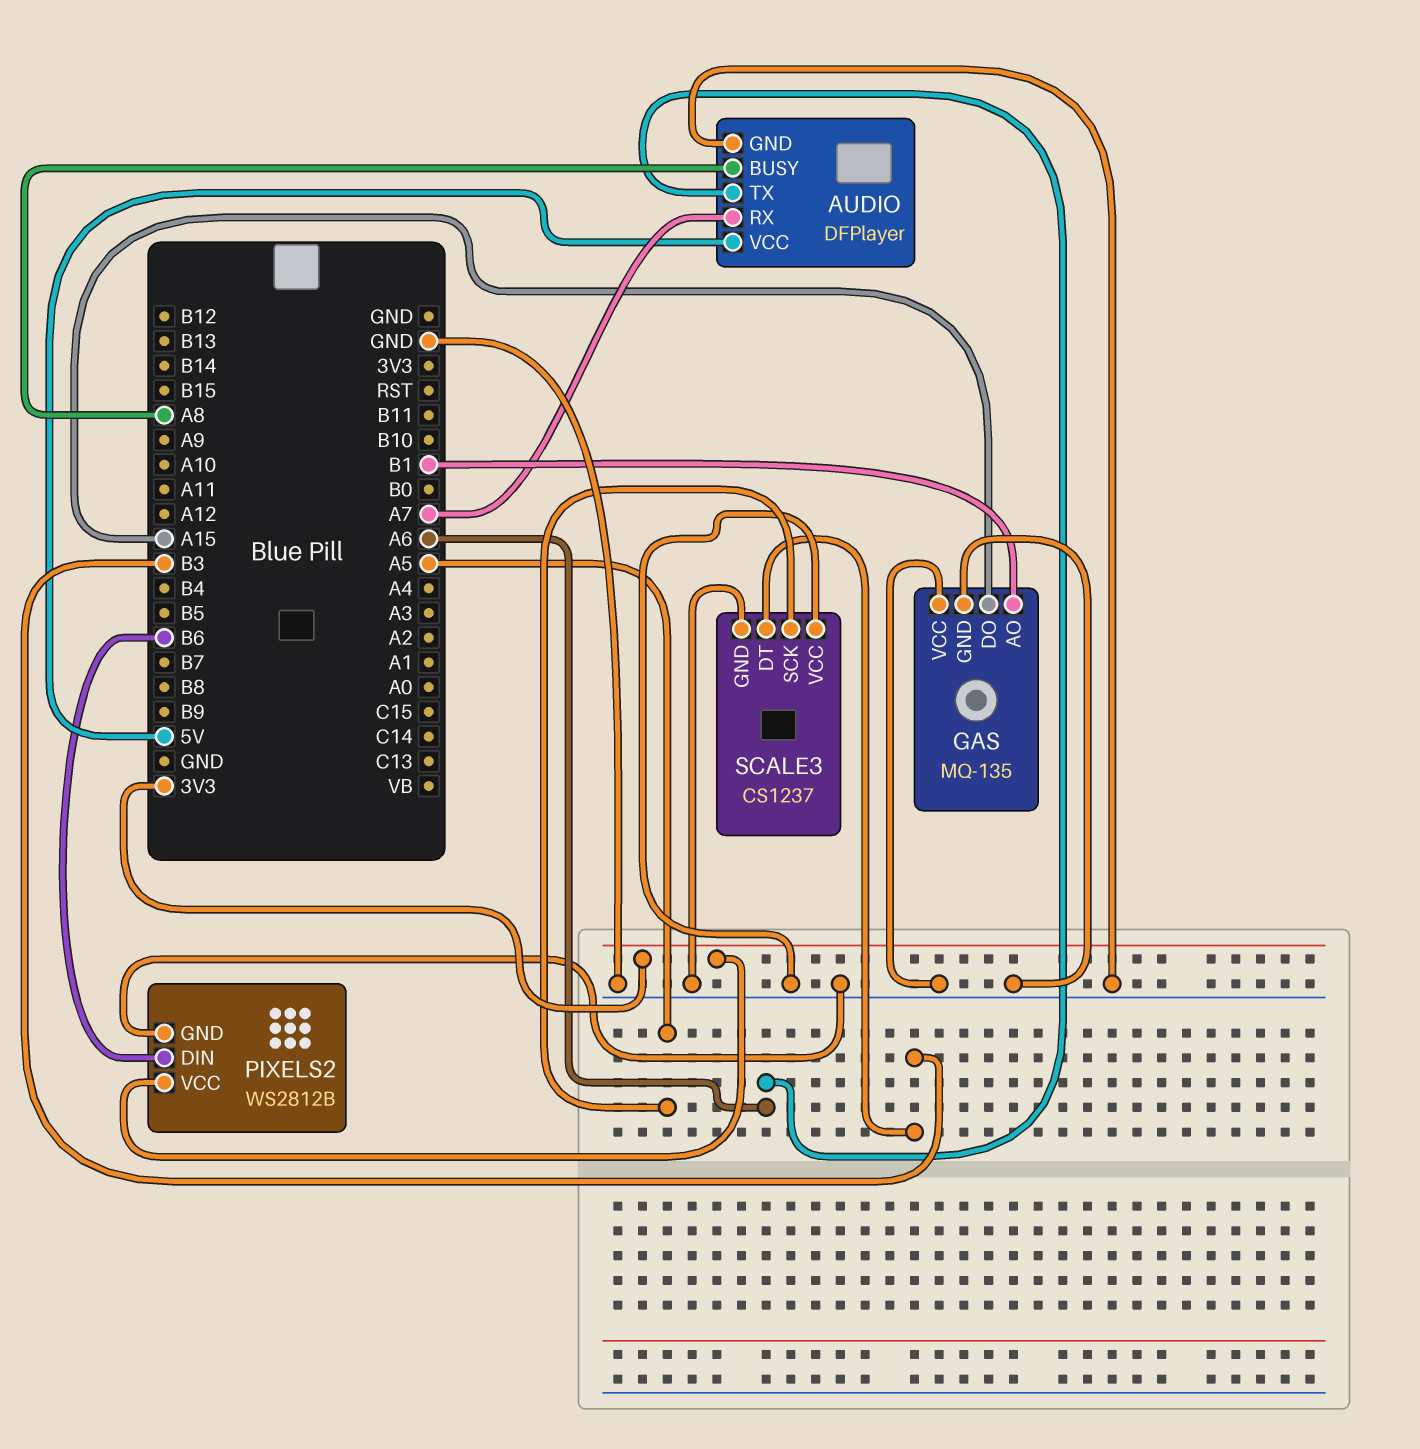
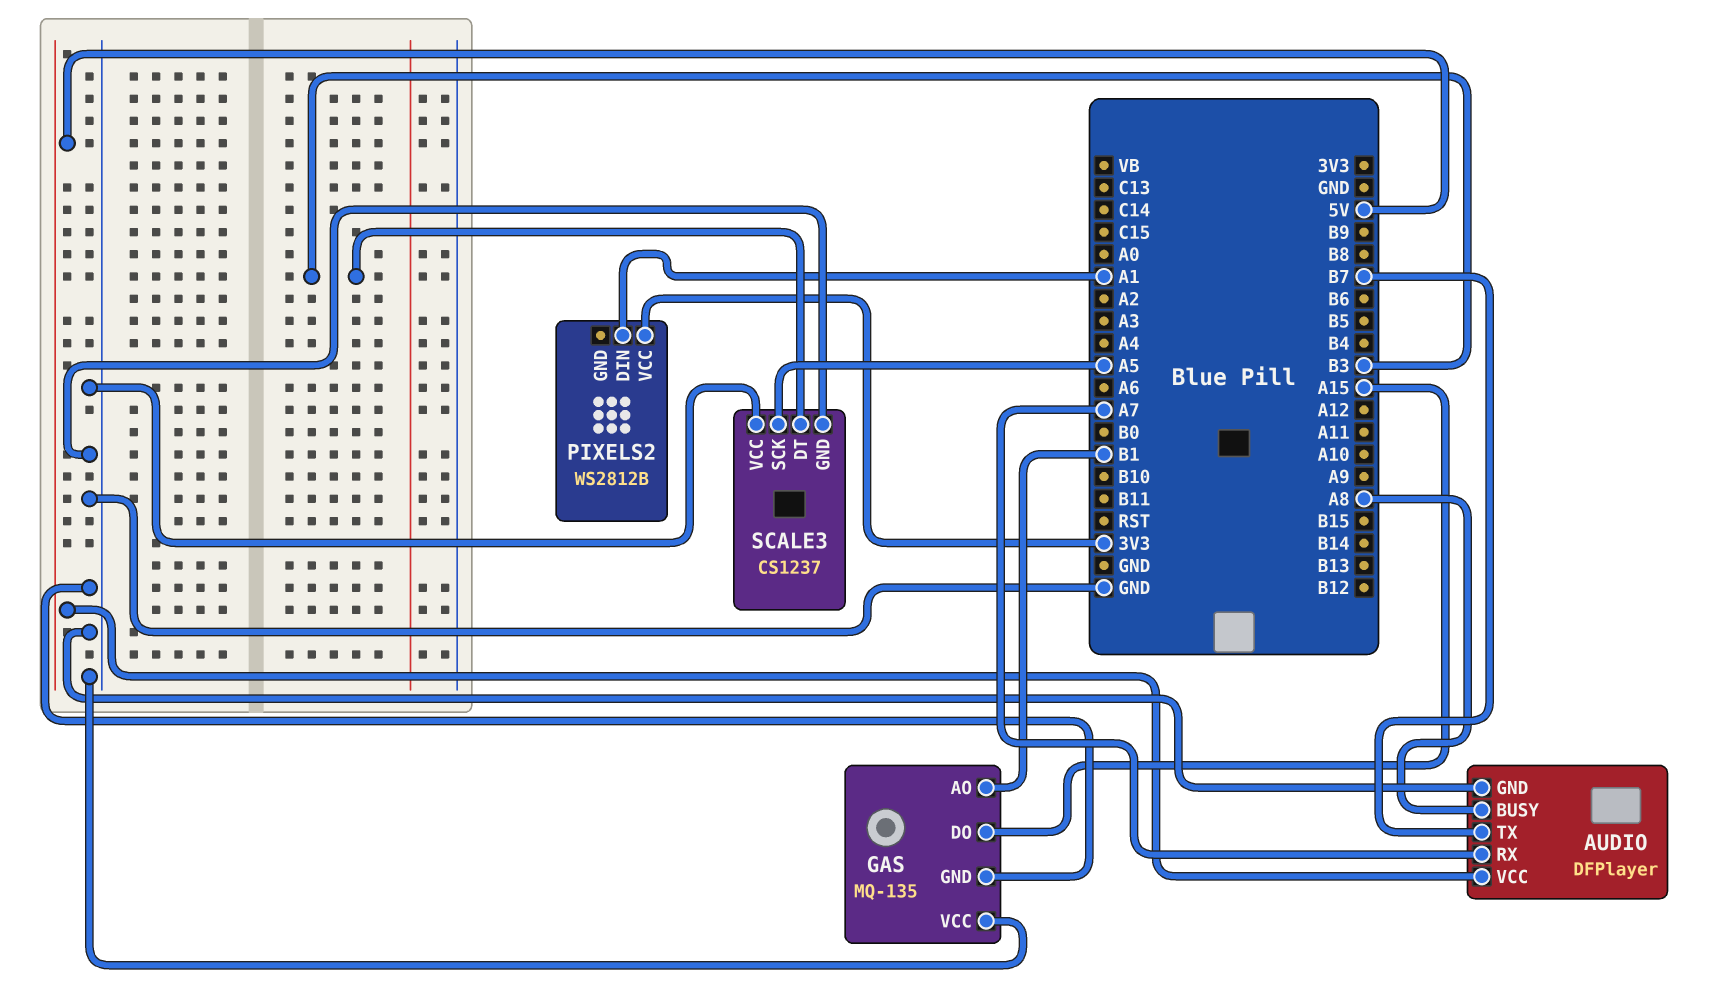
AUDIO pin TX: A6 -> B7
PIXELS2 pin DIN: B6 -> A1
PIXELS2 pin GND: GND -> none

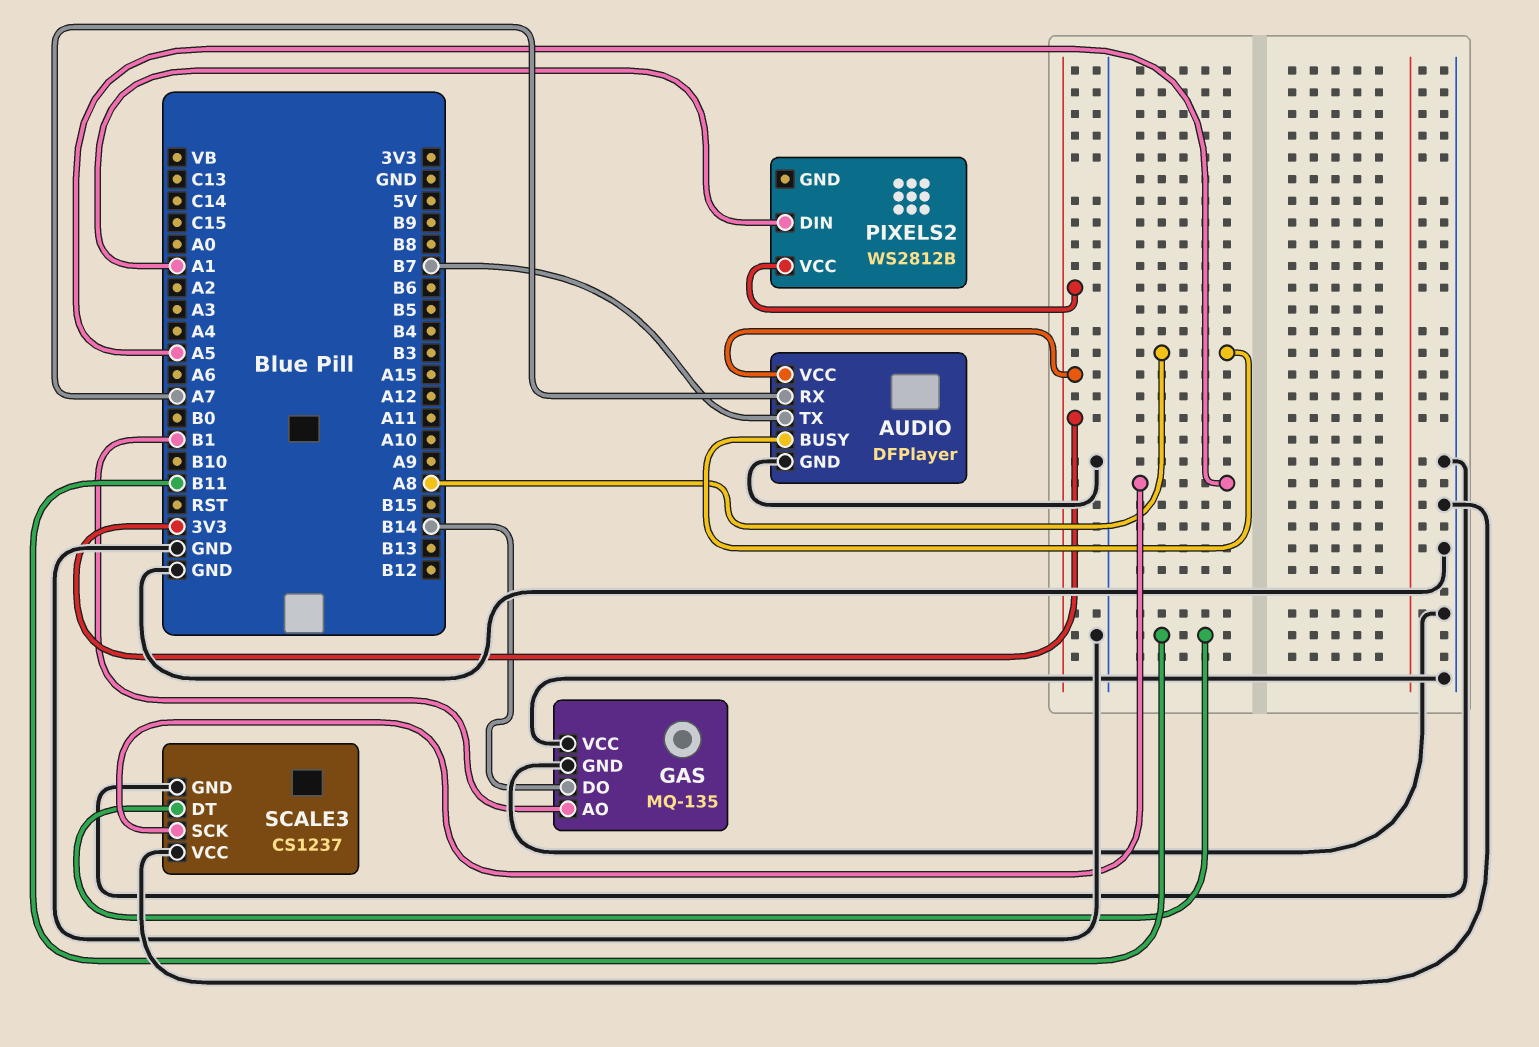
AUDIO pin VCC: 5V -> 3V3
GAS pin DO: A15 -> B14
SCALE3 pin DT: B3 -> B11

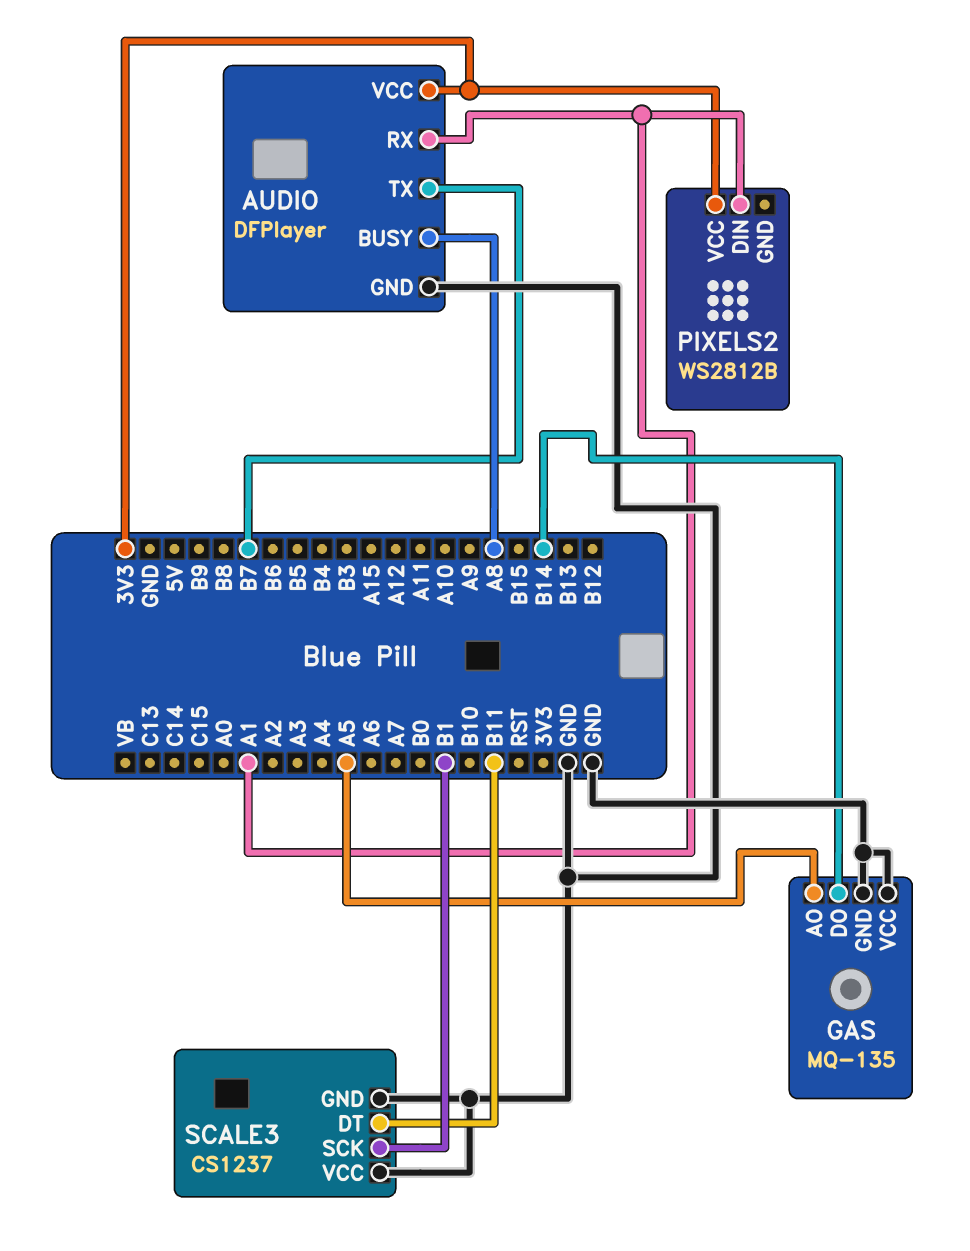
AUDIO pin RX: A7 -> A1
GAS pin AO: B1 -> A5
SCALE3 pin SCK: A5 -> B1

